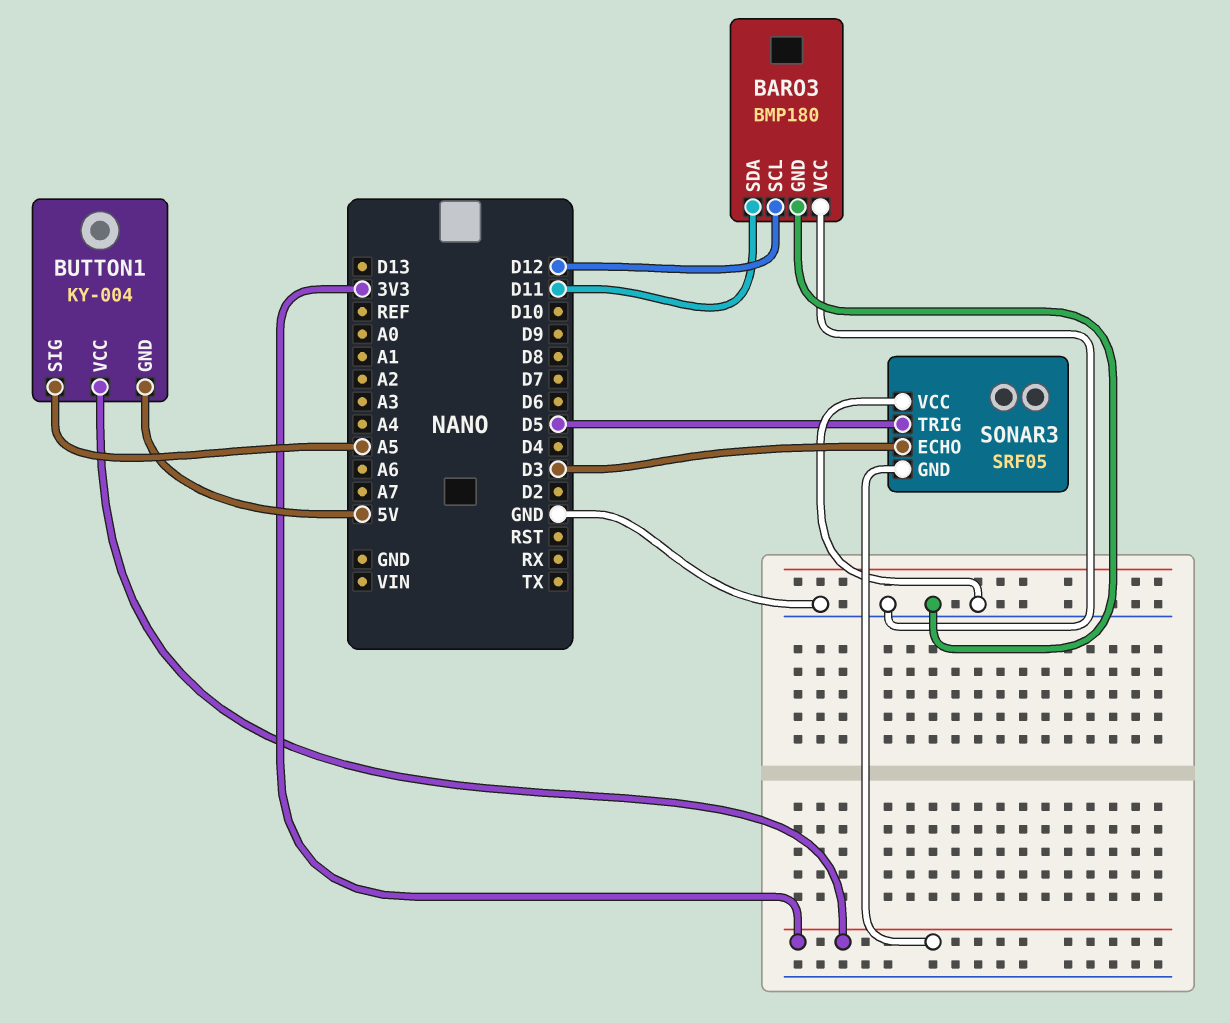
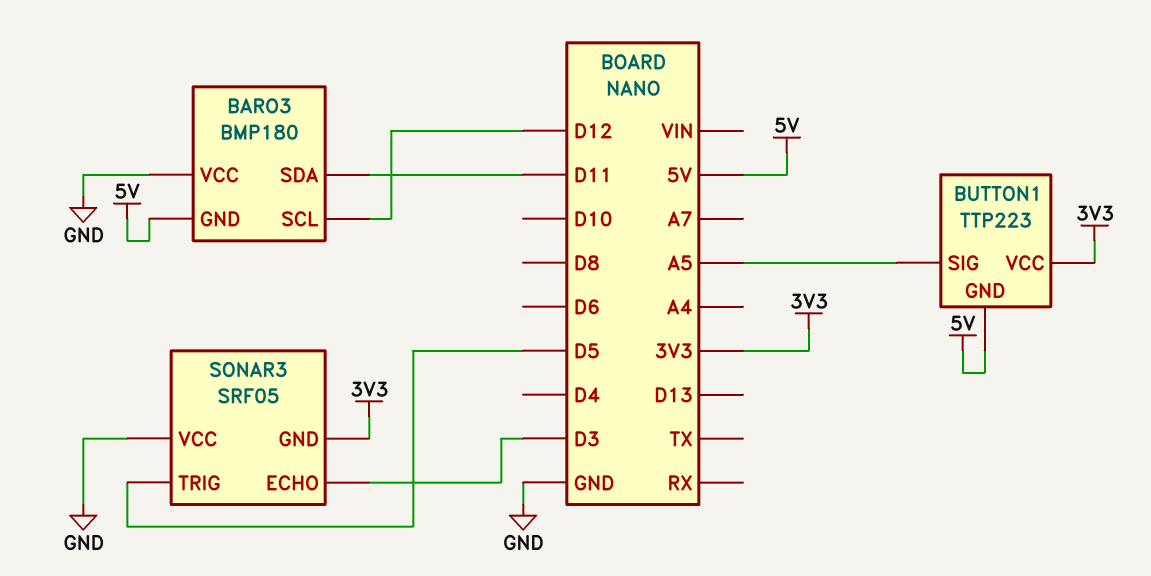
BARO3 pin GND: GND -> 5V
BUTTON1: KY-004 -> TTP223

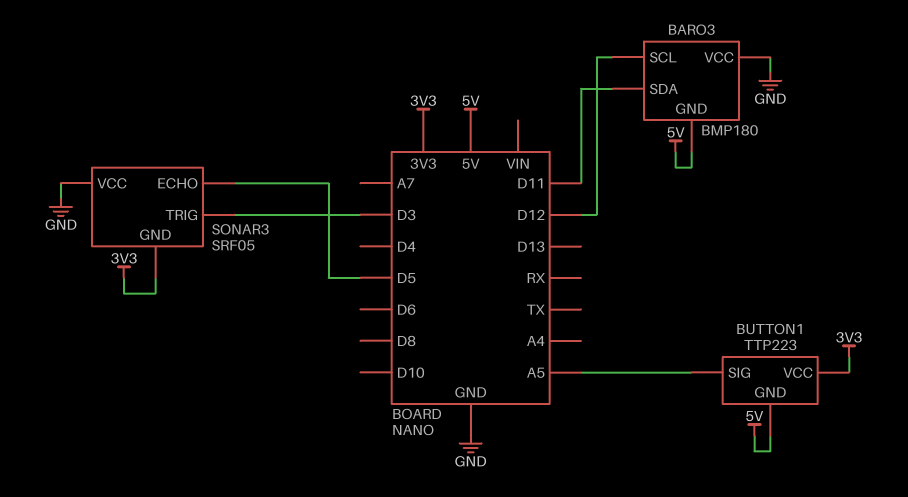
SONAR3 pin ECHO: D3 -> D5
SONAR3 pin TRIG: D5 -> D3

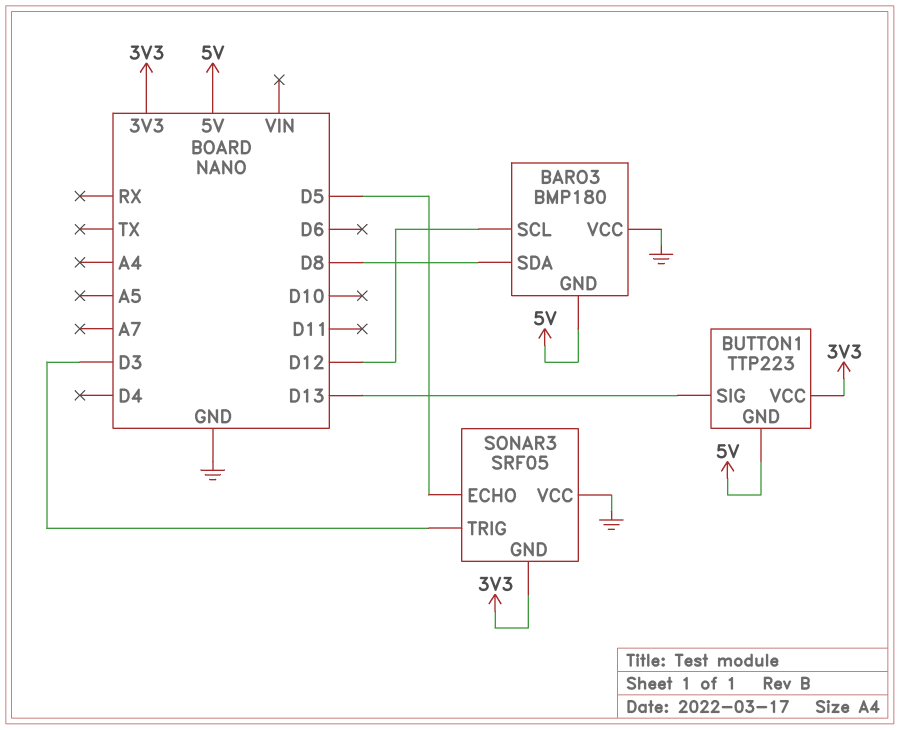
BARO3 pin SDA: D11 -> D8
BUTTON1 pin SIG: A5 -> D13

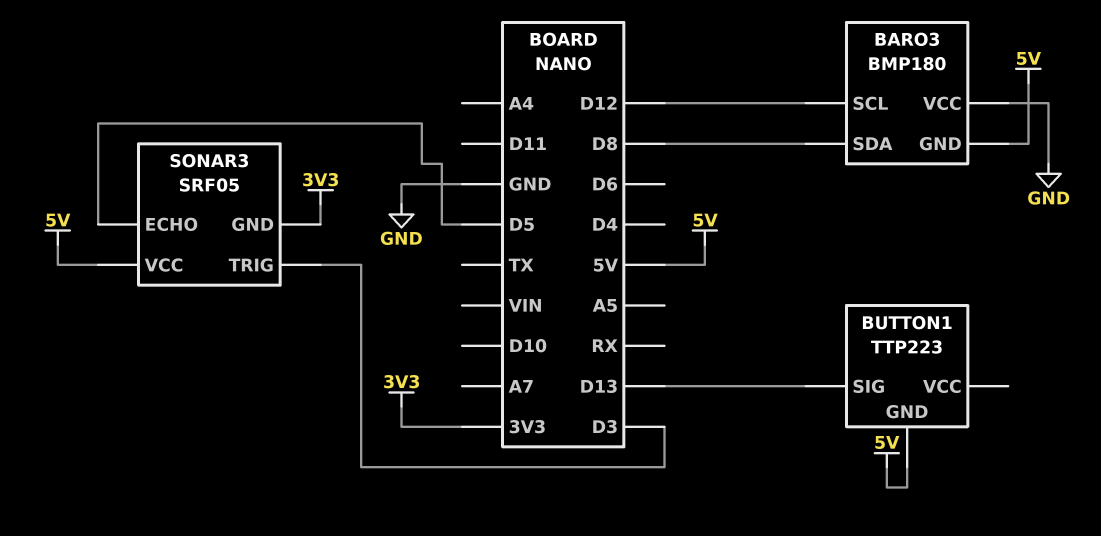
BUTTON1 pin VCC: 3V3 -> none
SONAR3 pin VCC: GND -> 5V

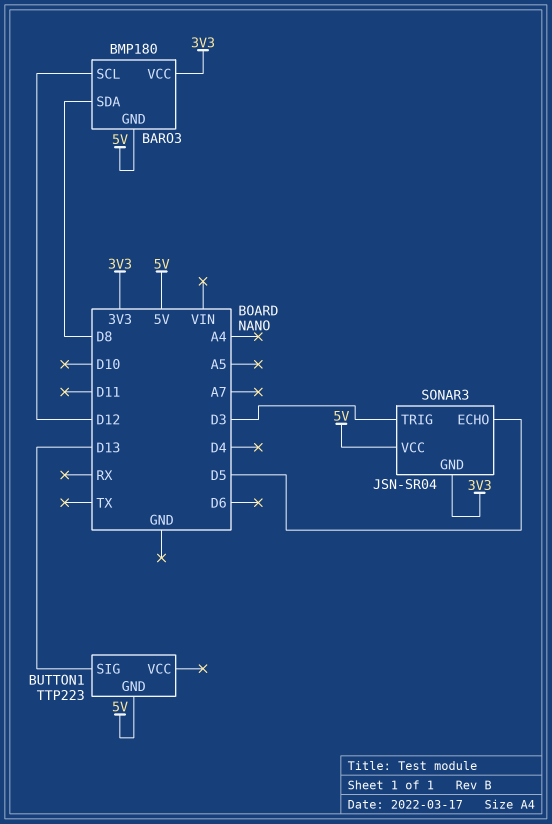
BARO3 pin VCC: GND -> 3V3
SONAR3: SRF05 -> JSN-SR04

